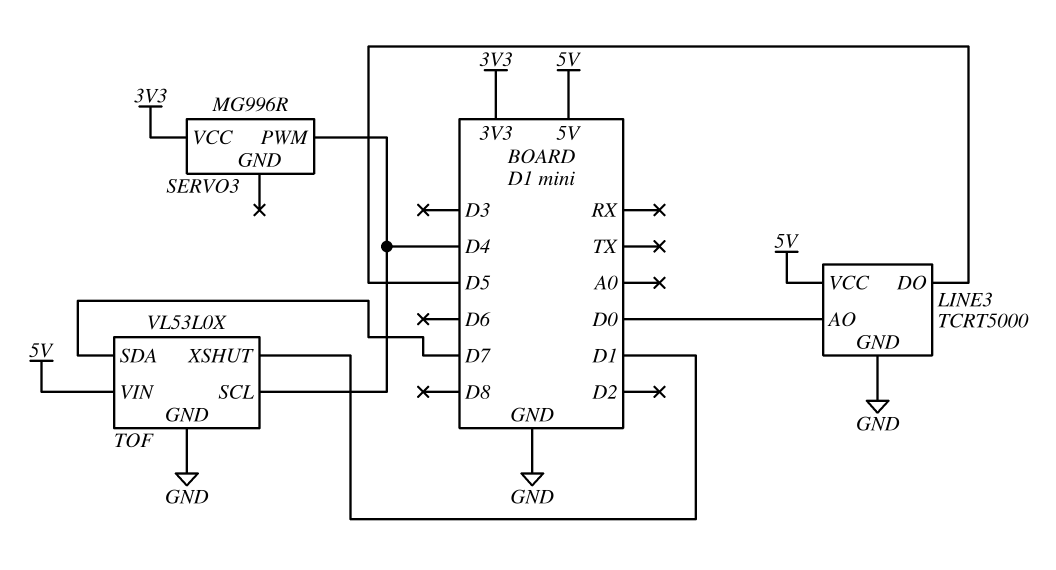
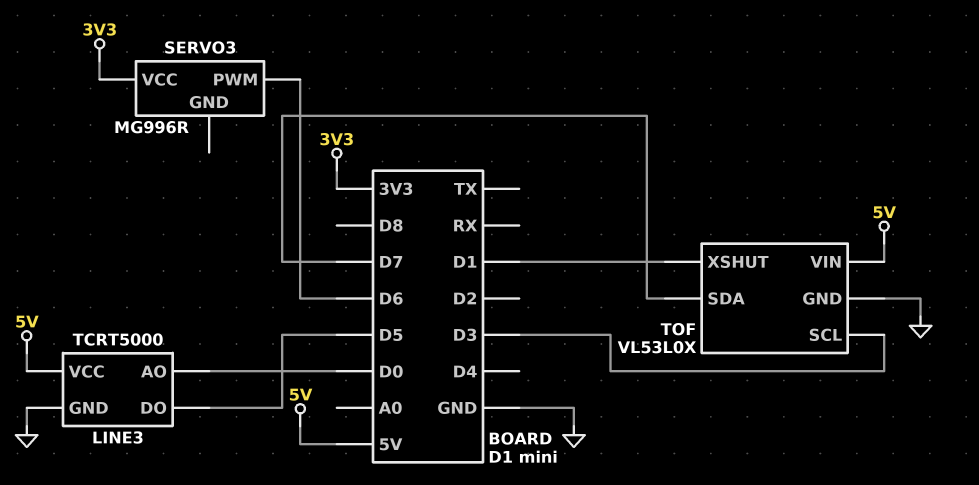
SERVO3 pin PWM: D4 -> D6
TOF pin SCL: D4 -> D3

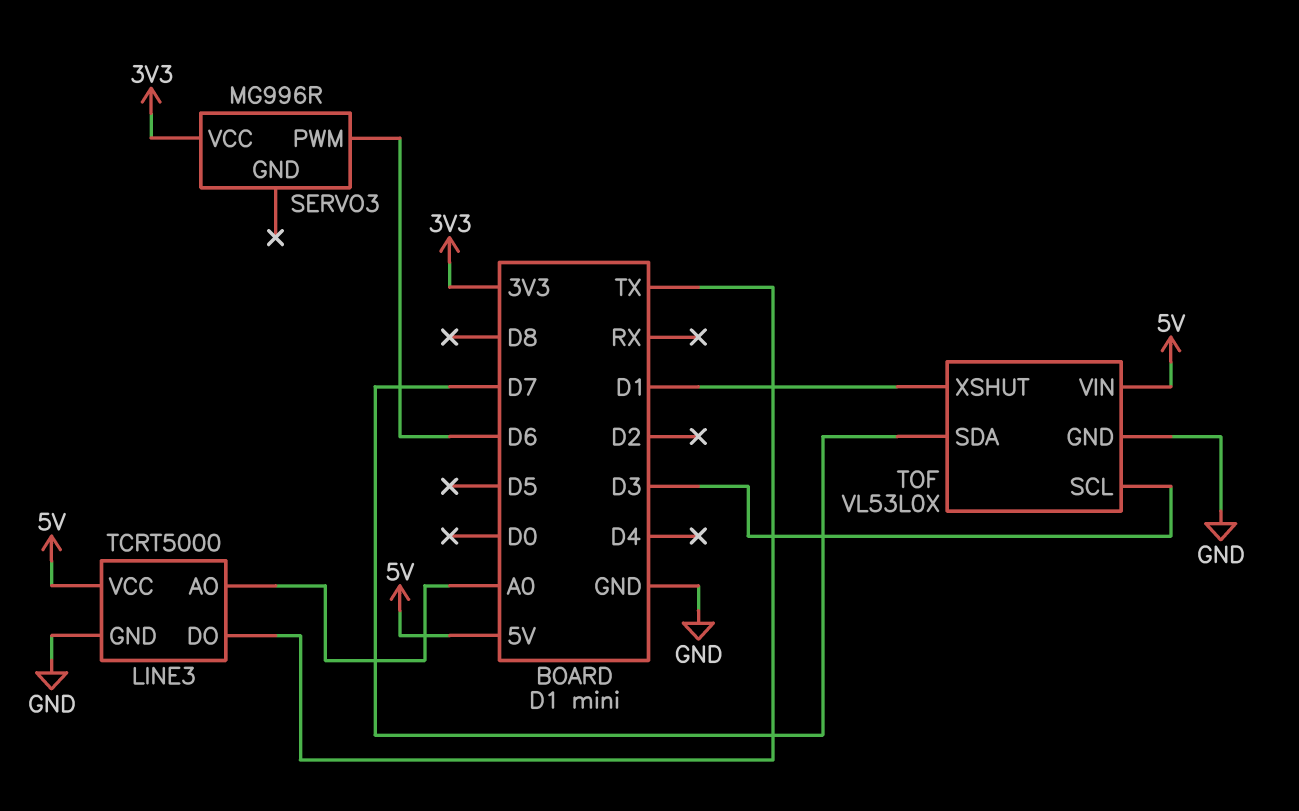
LINE3 pin AO: D0 -> A0
LINE3 pin DO: D5 -> TX

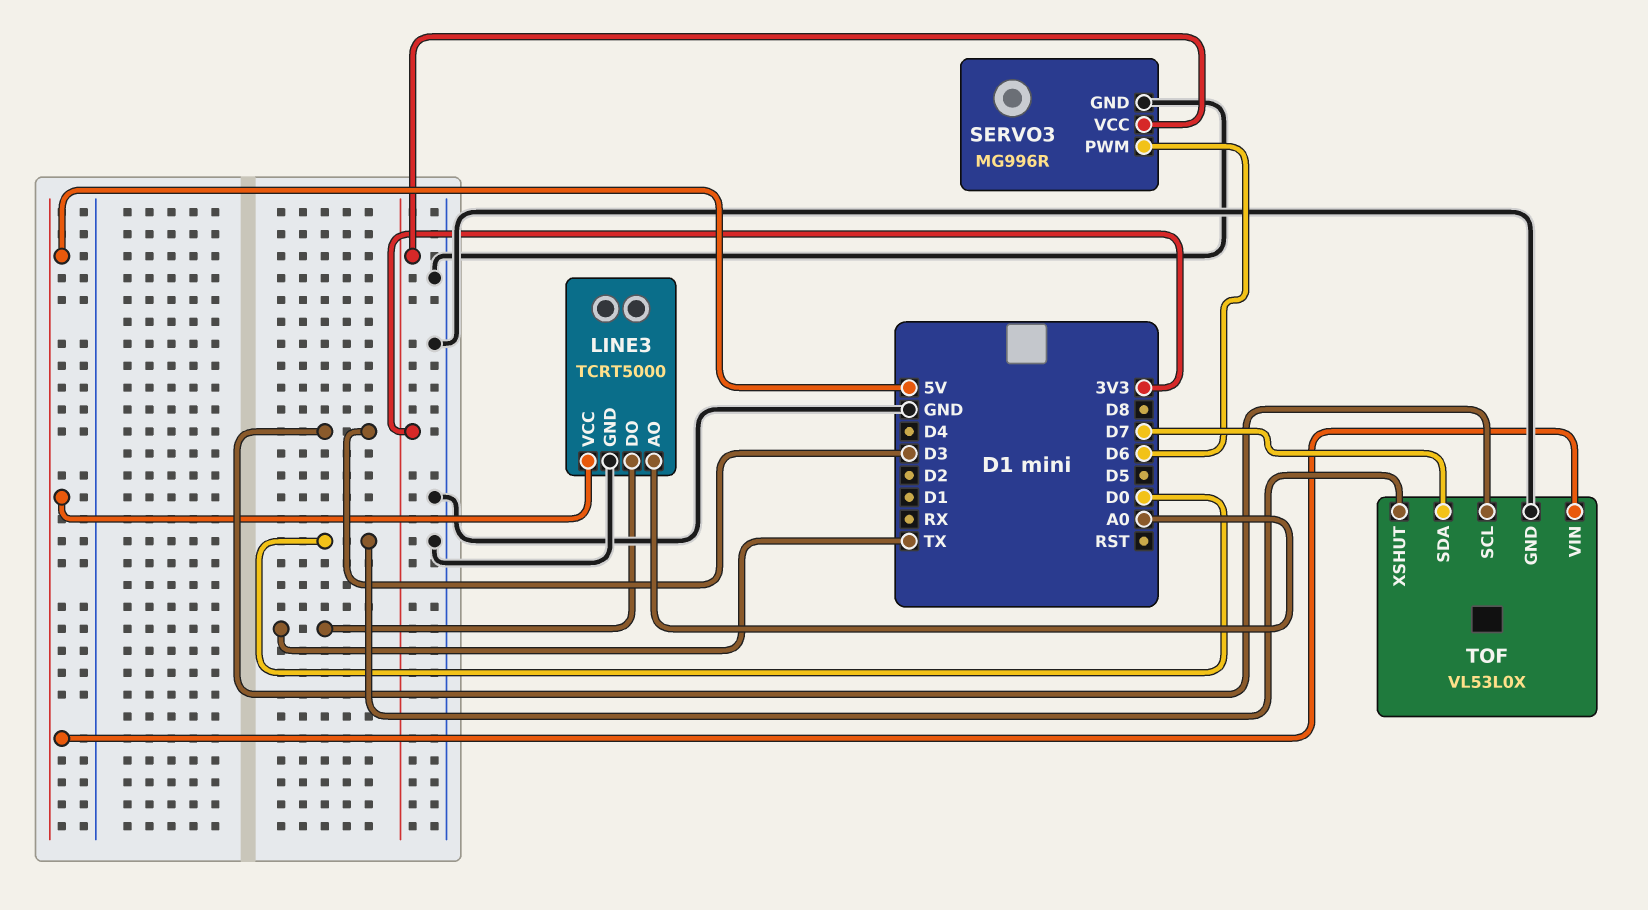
SERVO3 pin GND: none -> GND
TOF pin XSHUT: D1 -> D0

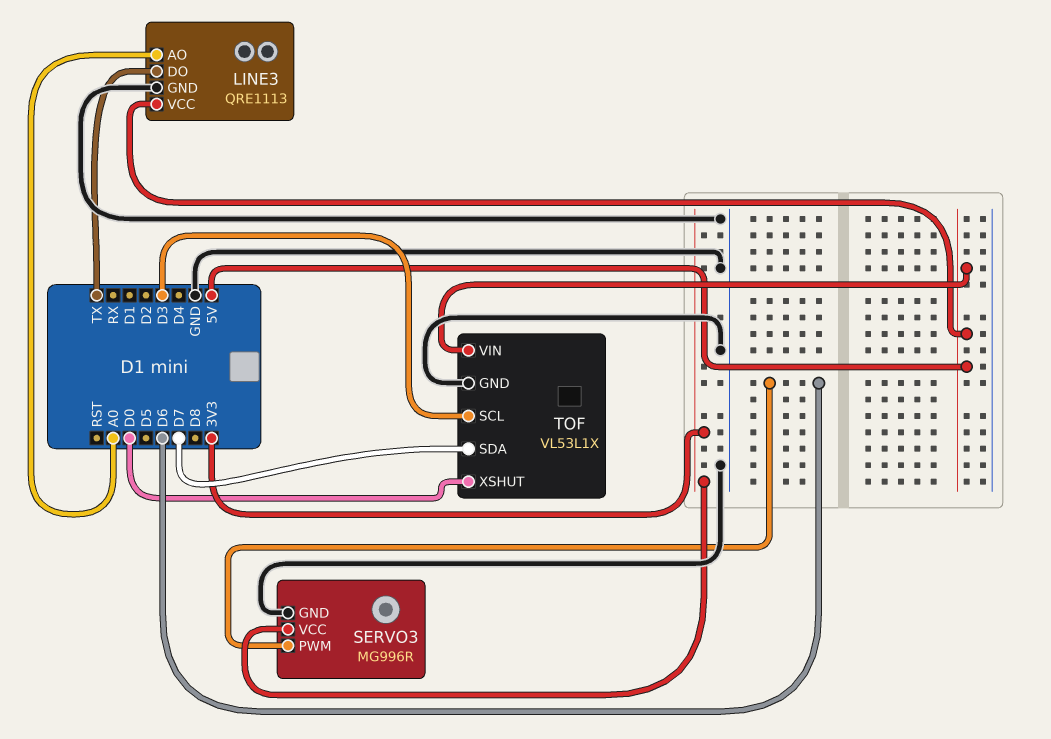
LINE3: TCRT5000 -> QRE1113
TOF: VL53L0X -> VL53L1X

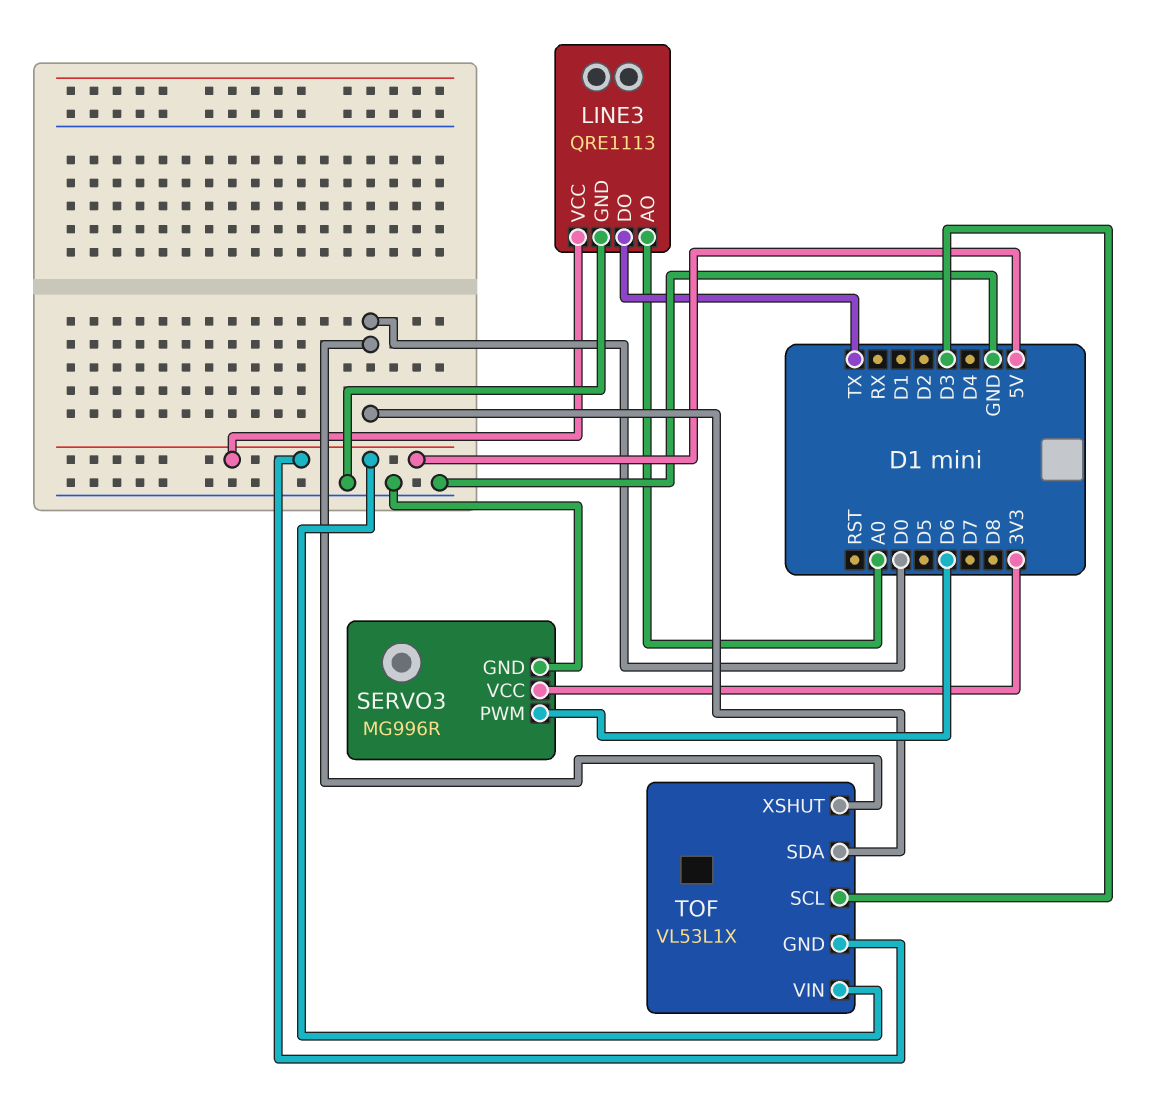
TOF pin GND: GND -> 5V
TOF pin SDA: D7 -> D0

